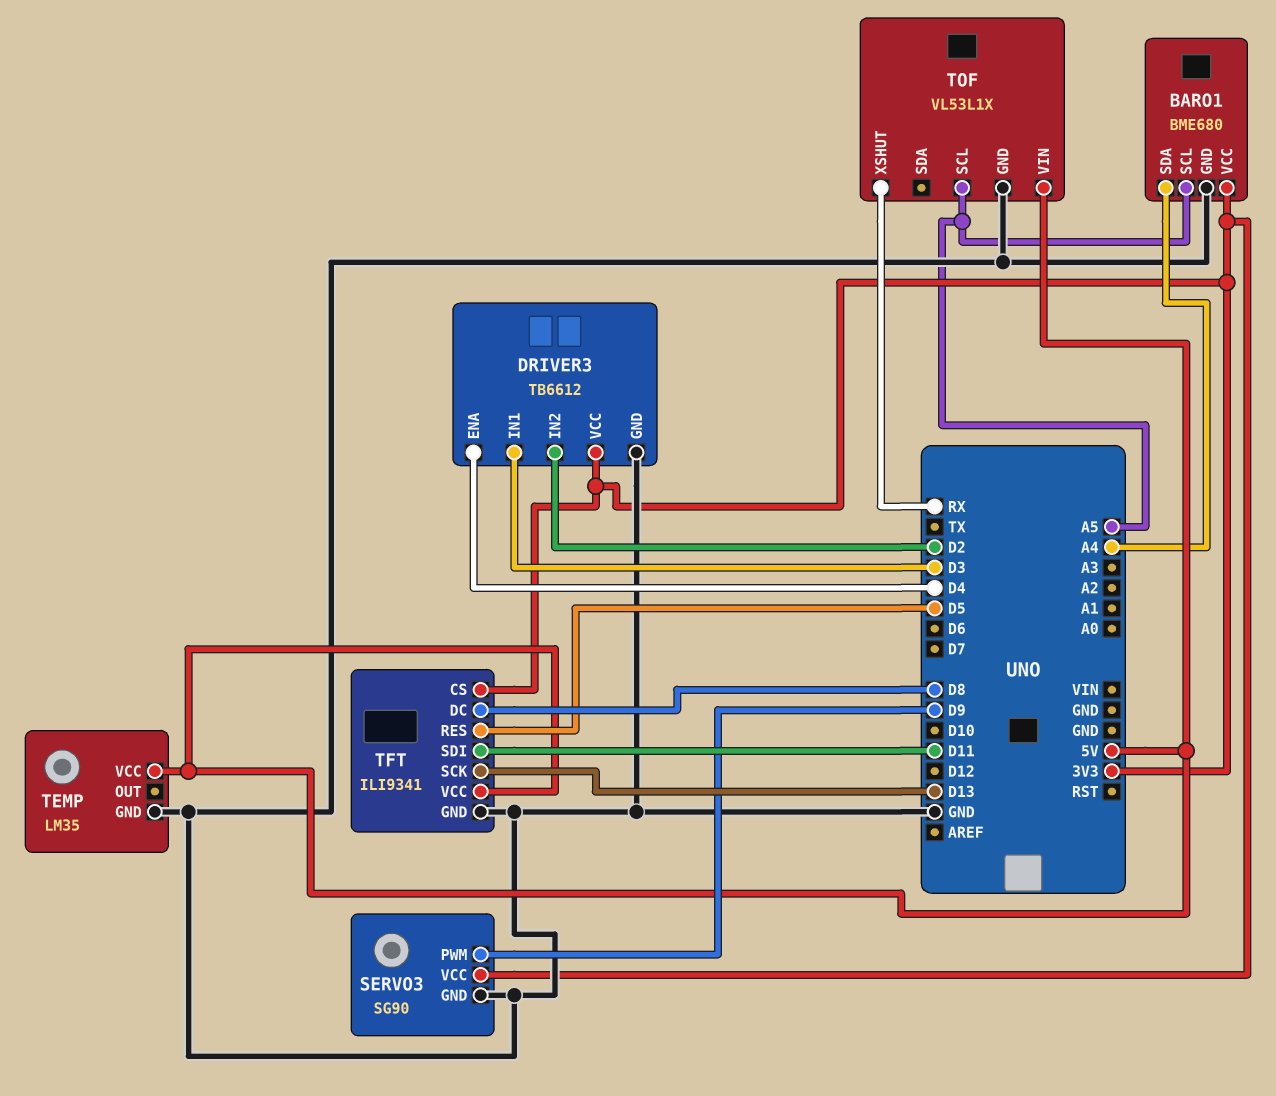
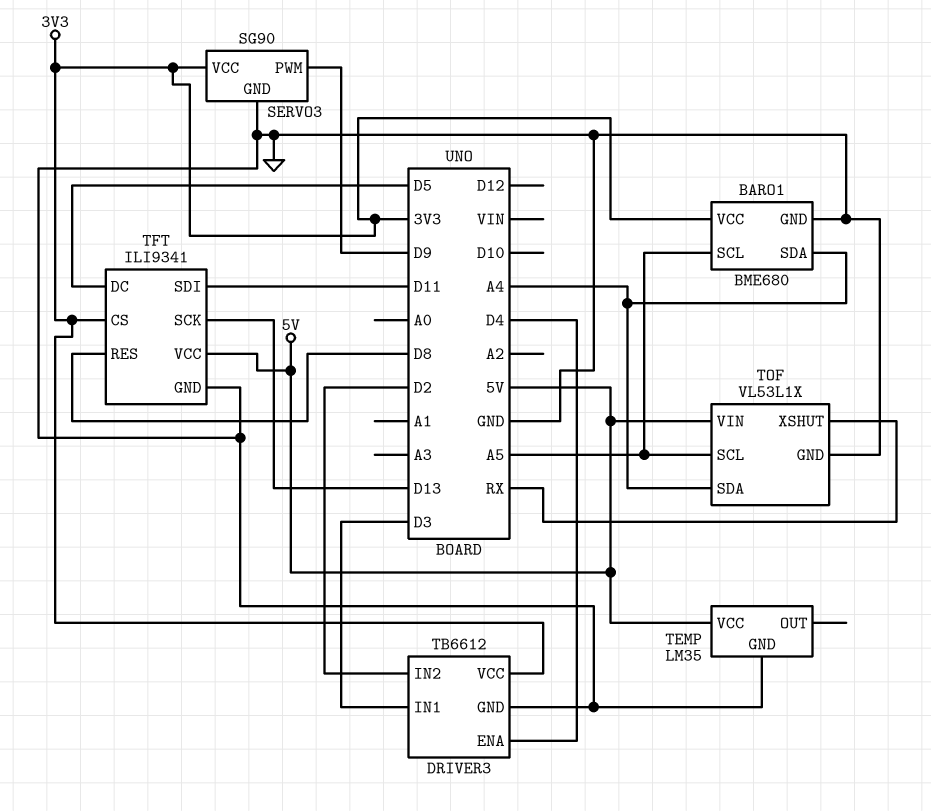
TFT pin DC: D8 -> D5
TFT pin RES: D5 -> D8
TOF pin SDA: none -> A4

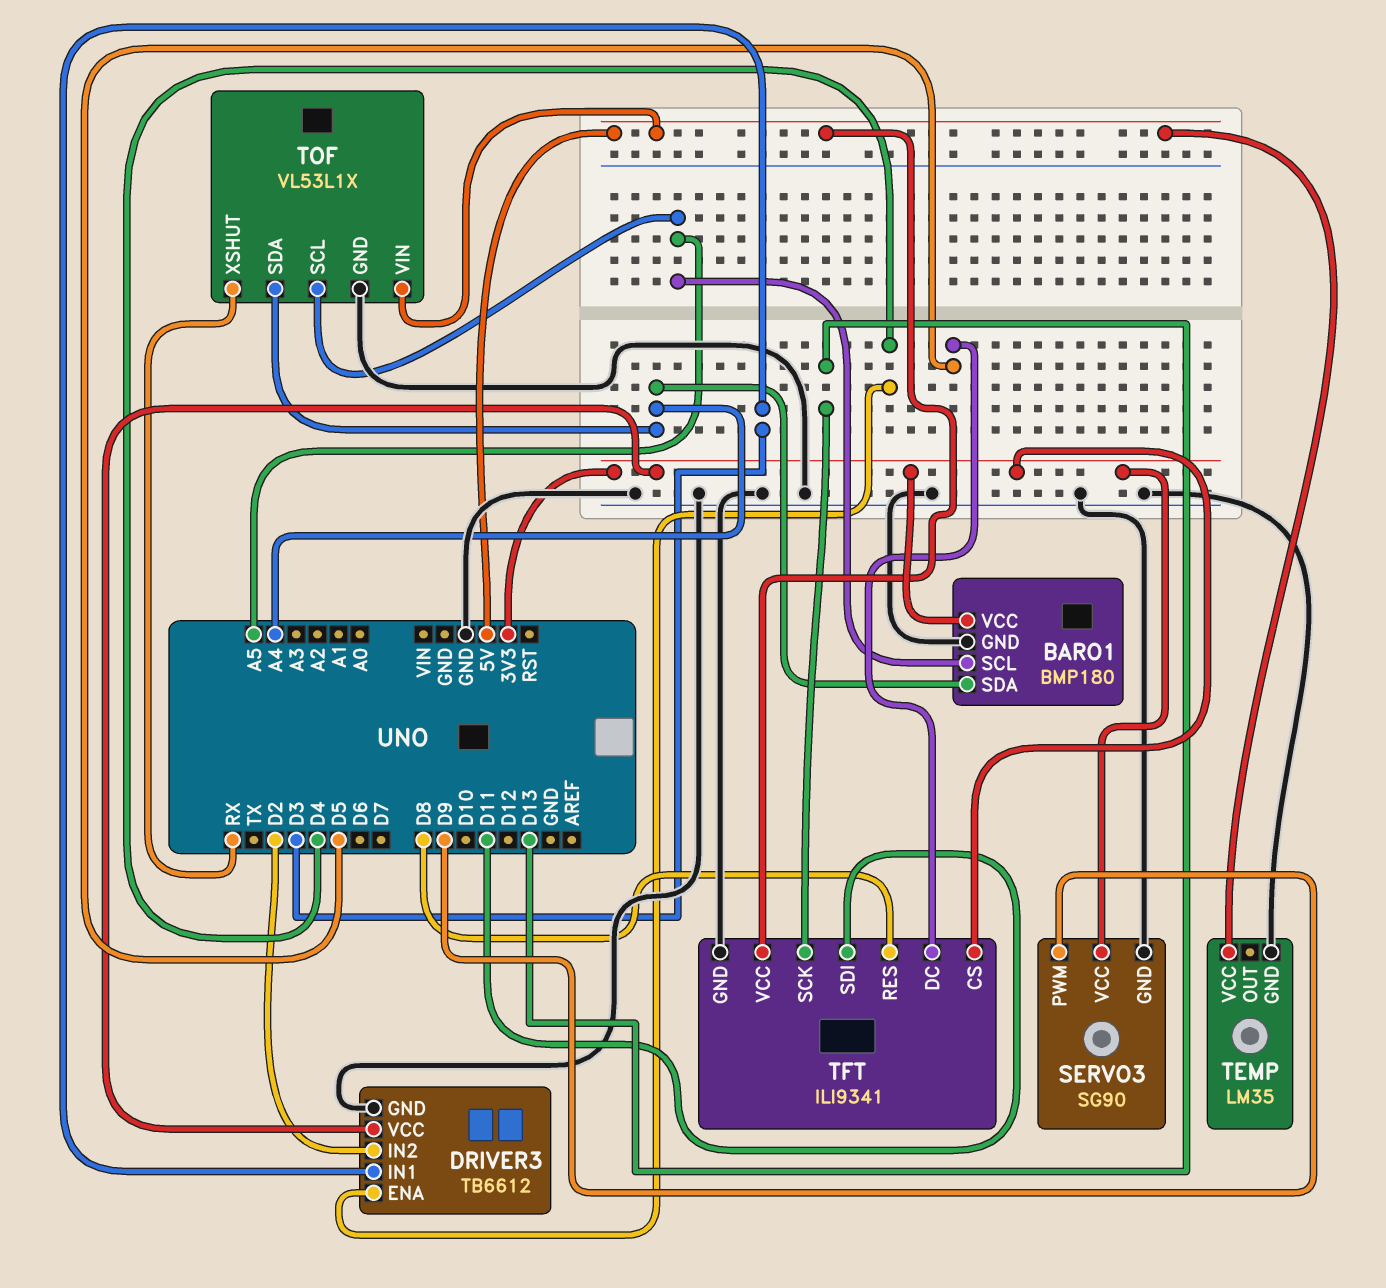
BARO1: BME680 -> BMP180

